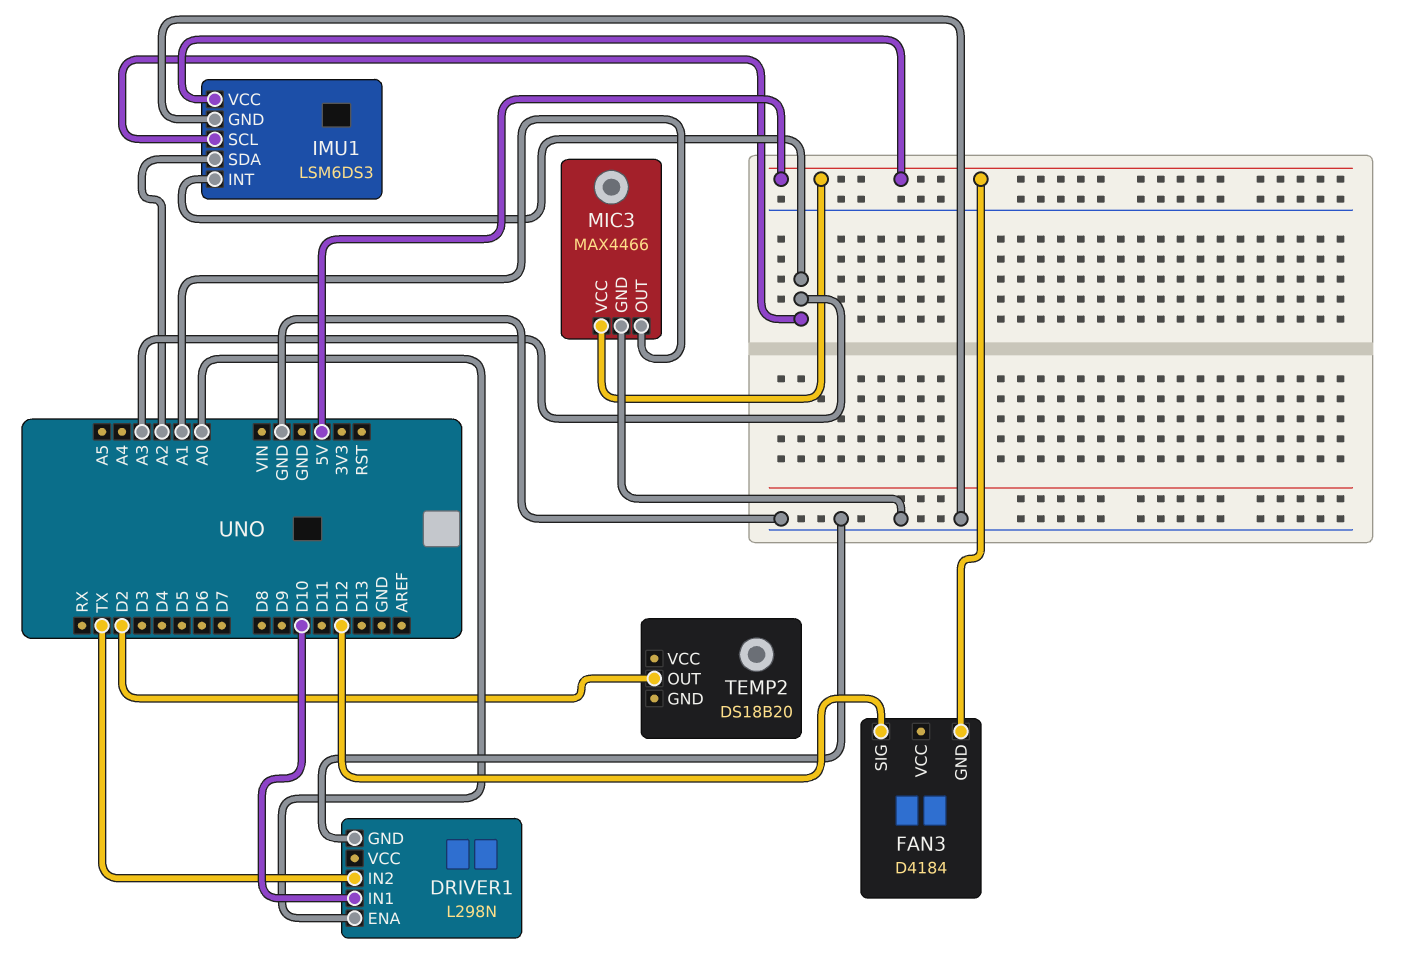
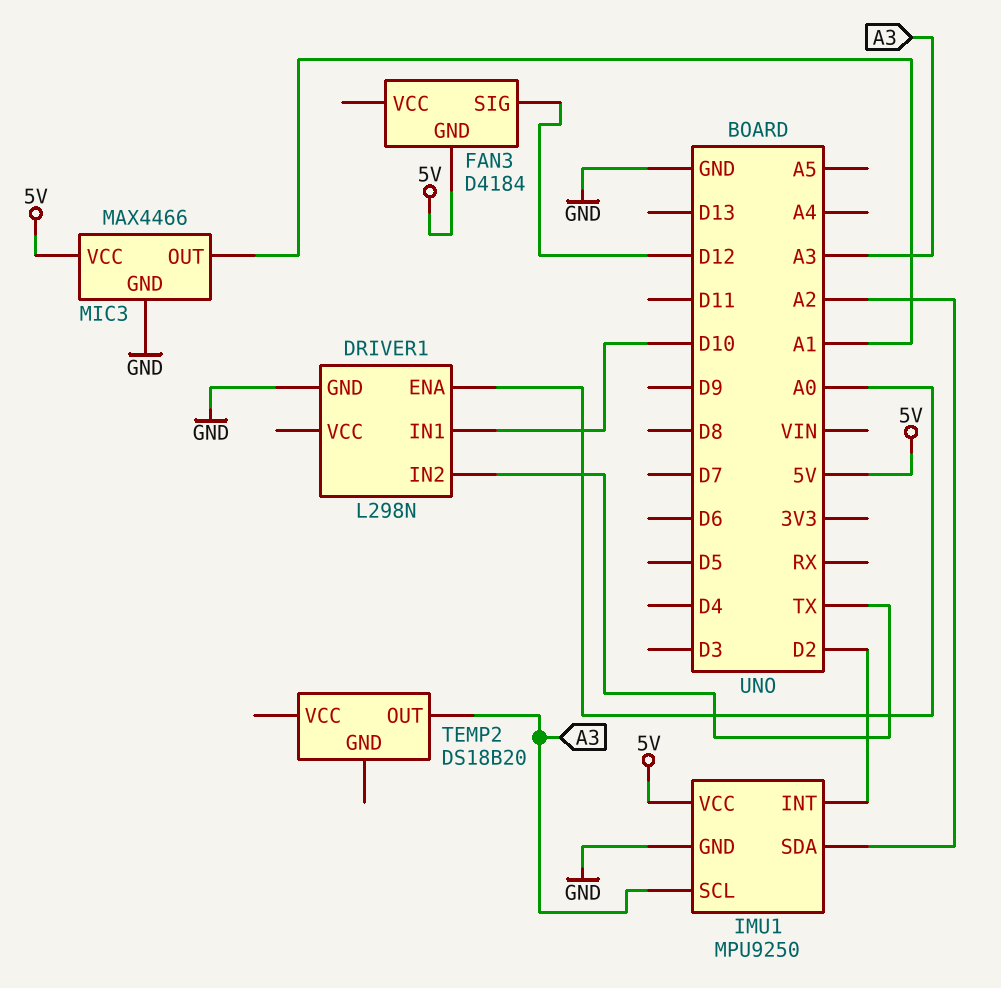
IMU1: LSM6DS3 -> MPU9250
IMU1 pin INT: A3 -> D2
TEMP2 pin OUT: D2 -> A3

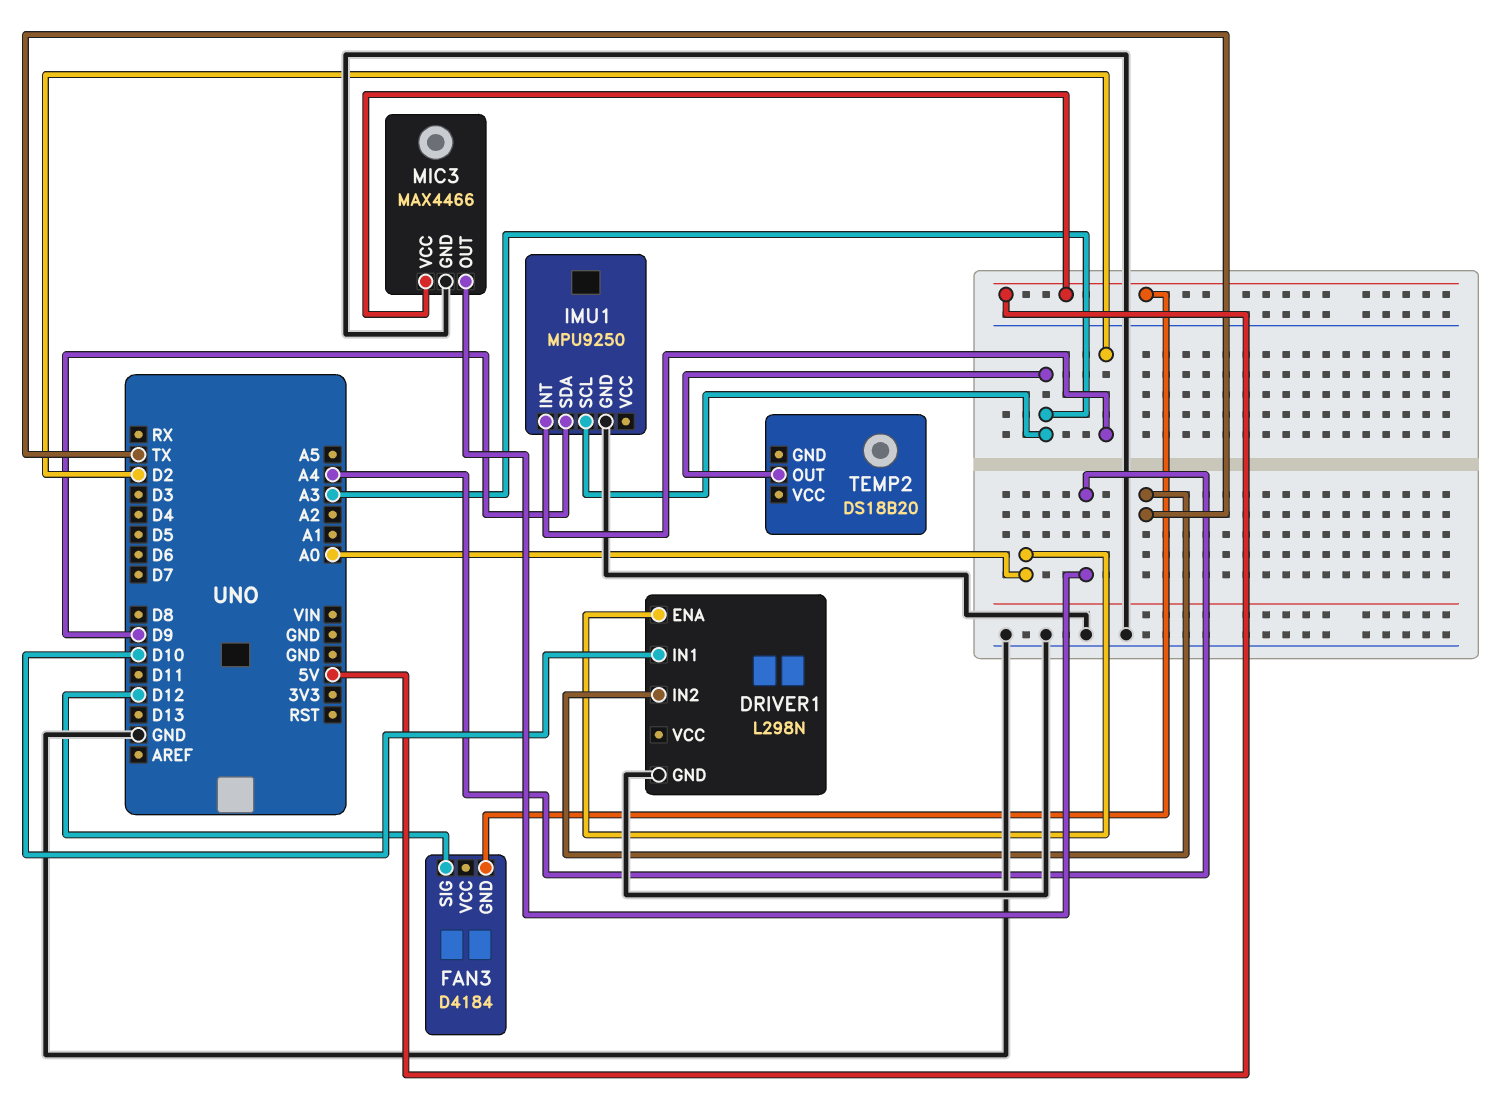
IMU1 pin SDA: A2 -> D9
IMU1 pin VCC: 5V -> none
MIC3 pin OUT: A1 -> A4

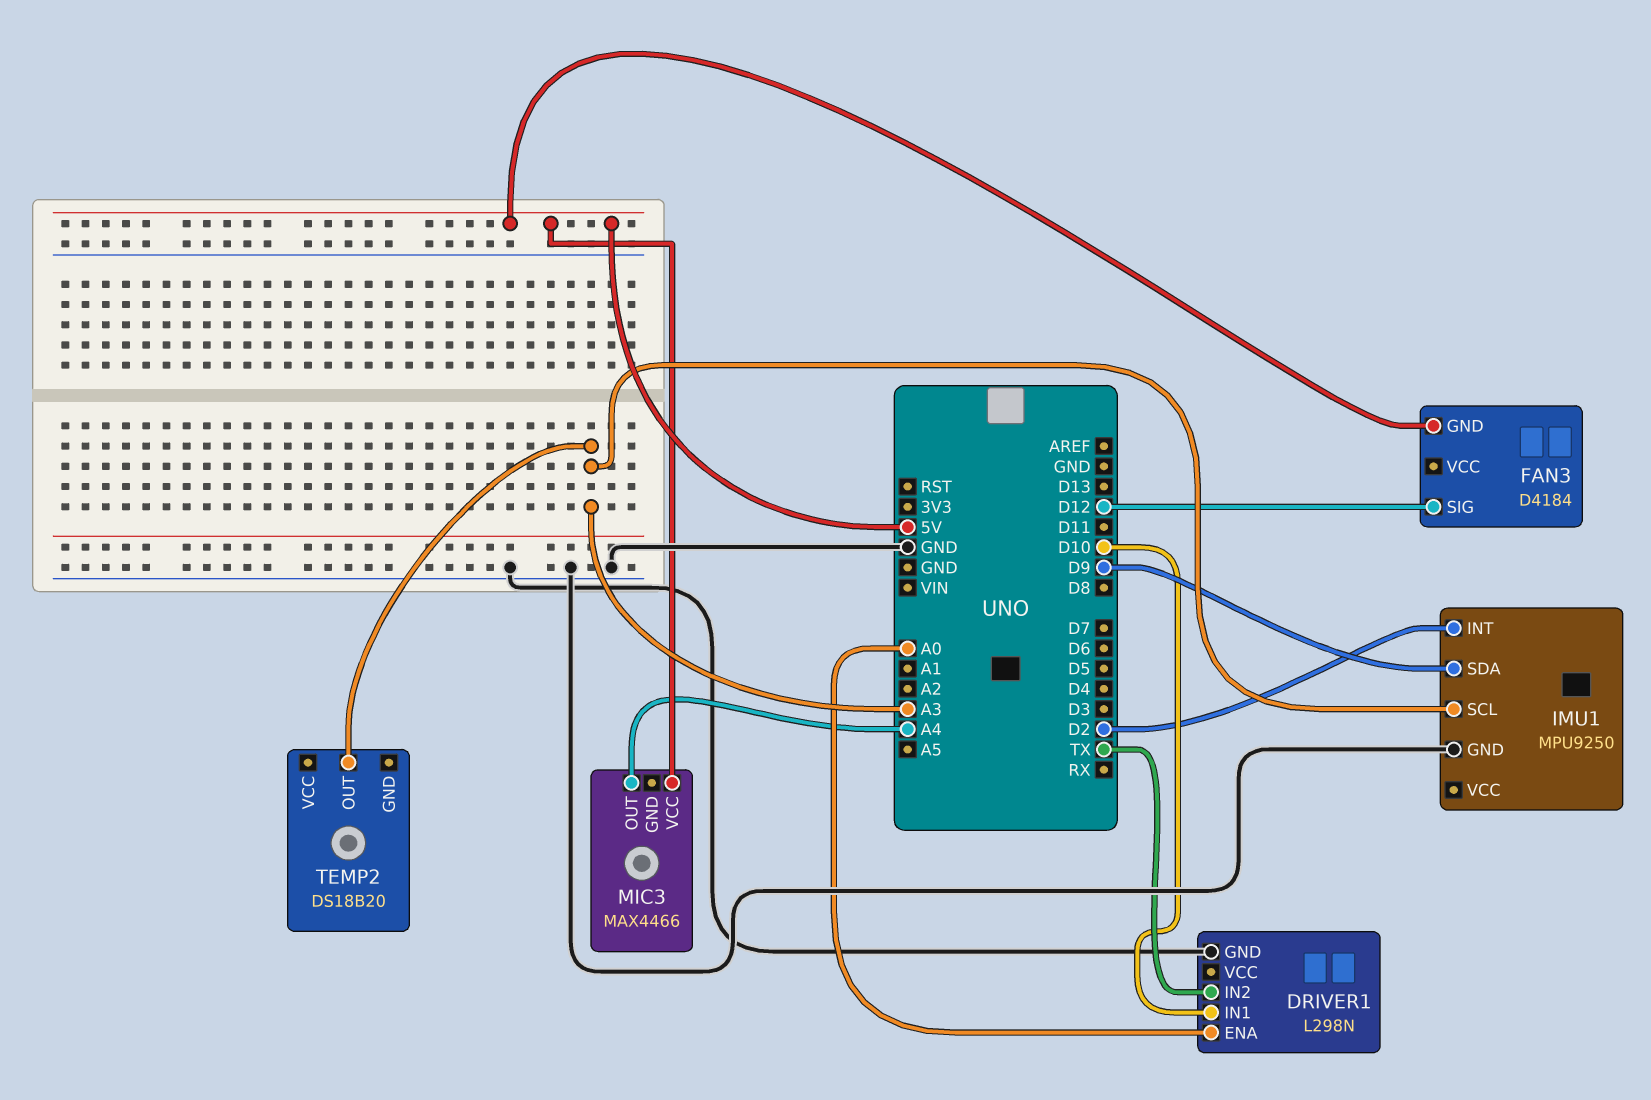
MIC3 pin GND: GND -> none

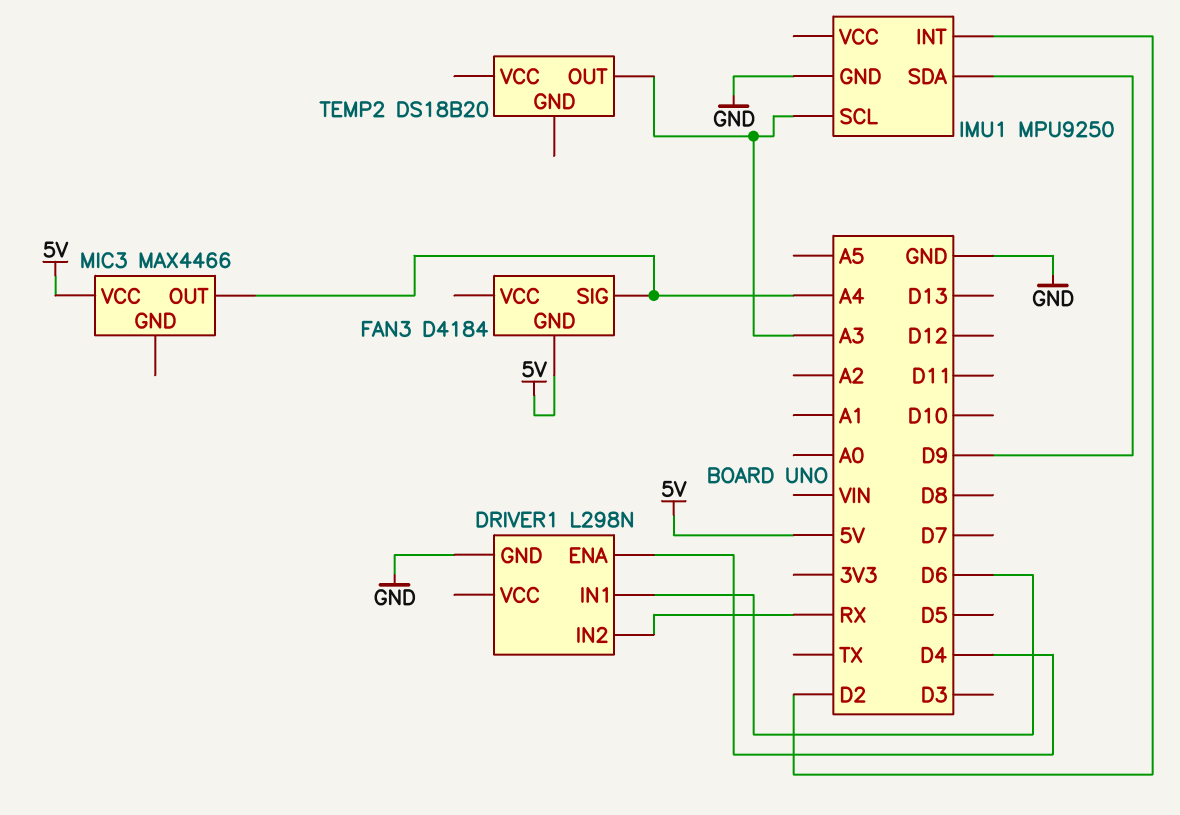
DRIVER1 pin ENA: A0 -> D4
DRIVER1 pin IN1: D10 -> D6
DRIVER1 pin IN2: TX -> RX
FAN3 pin SIG: D12 -> A4

